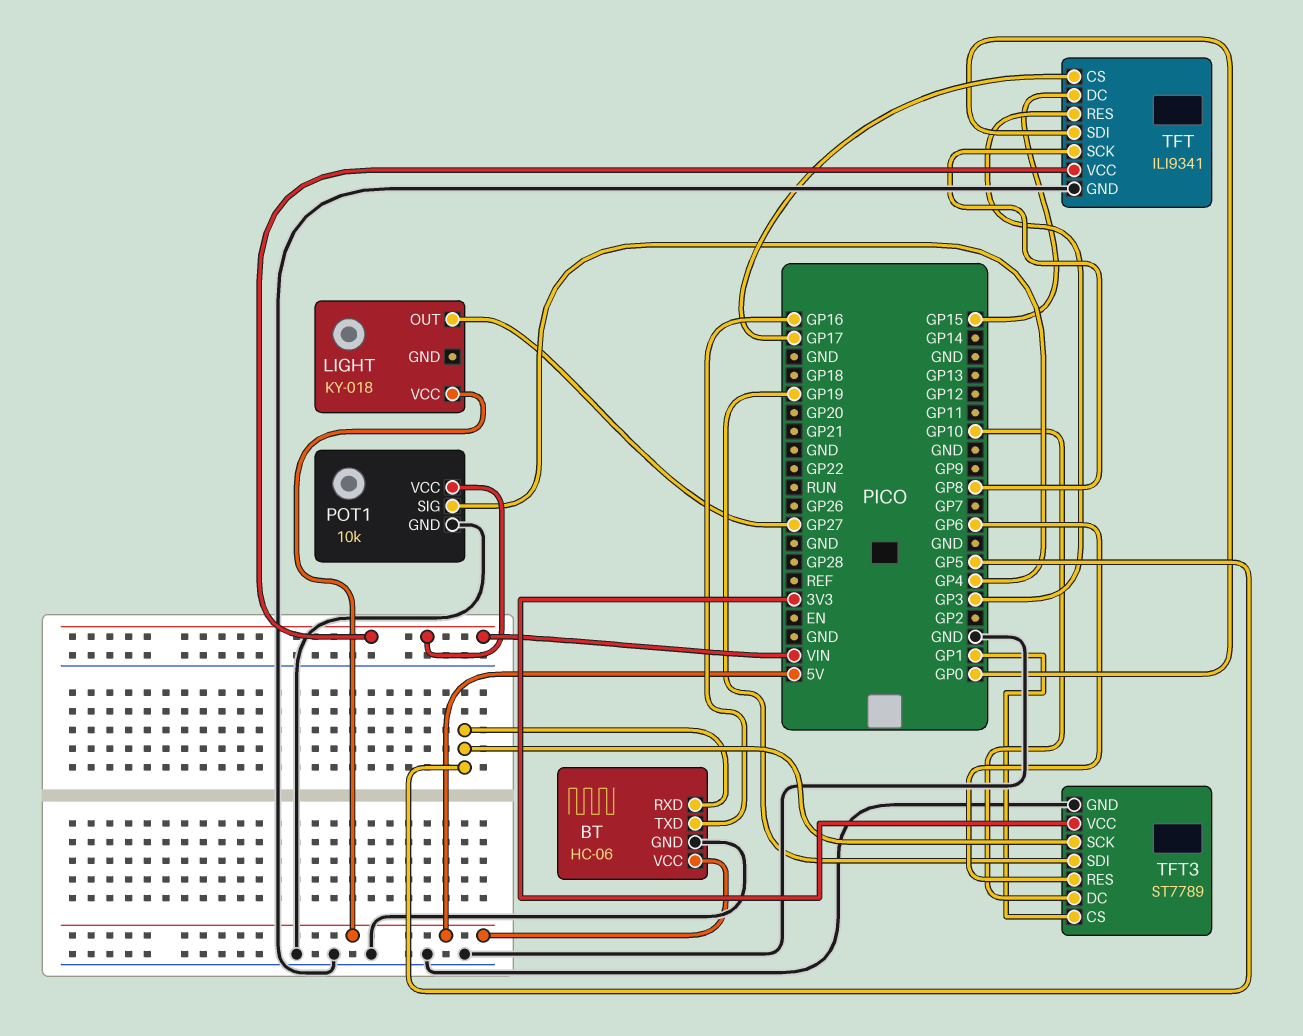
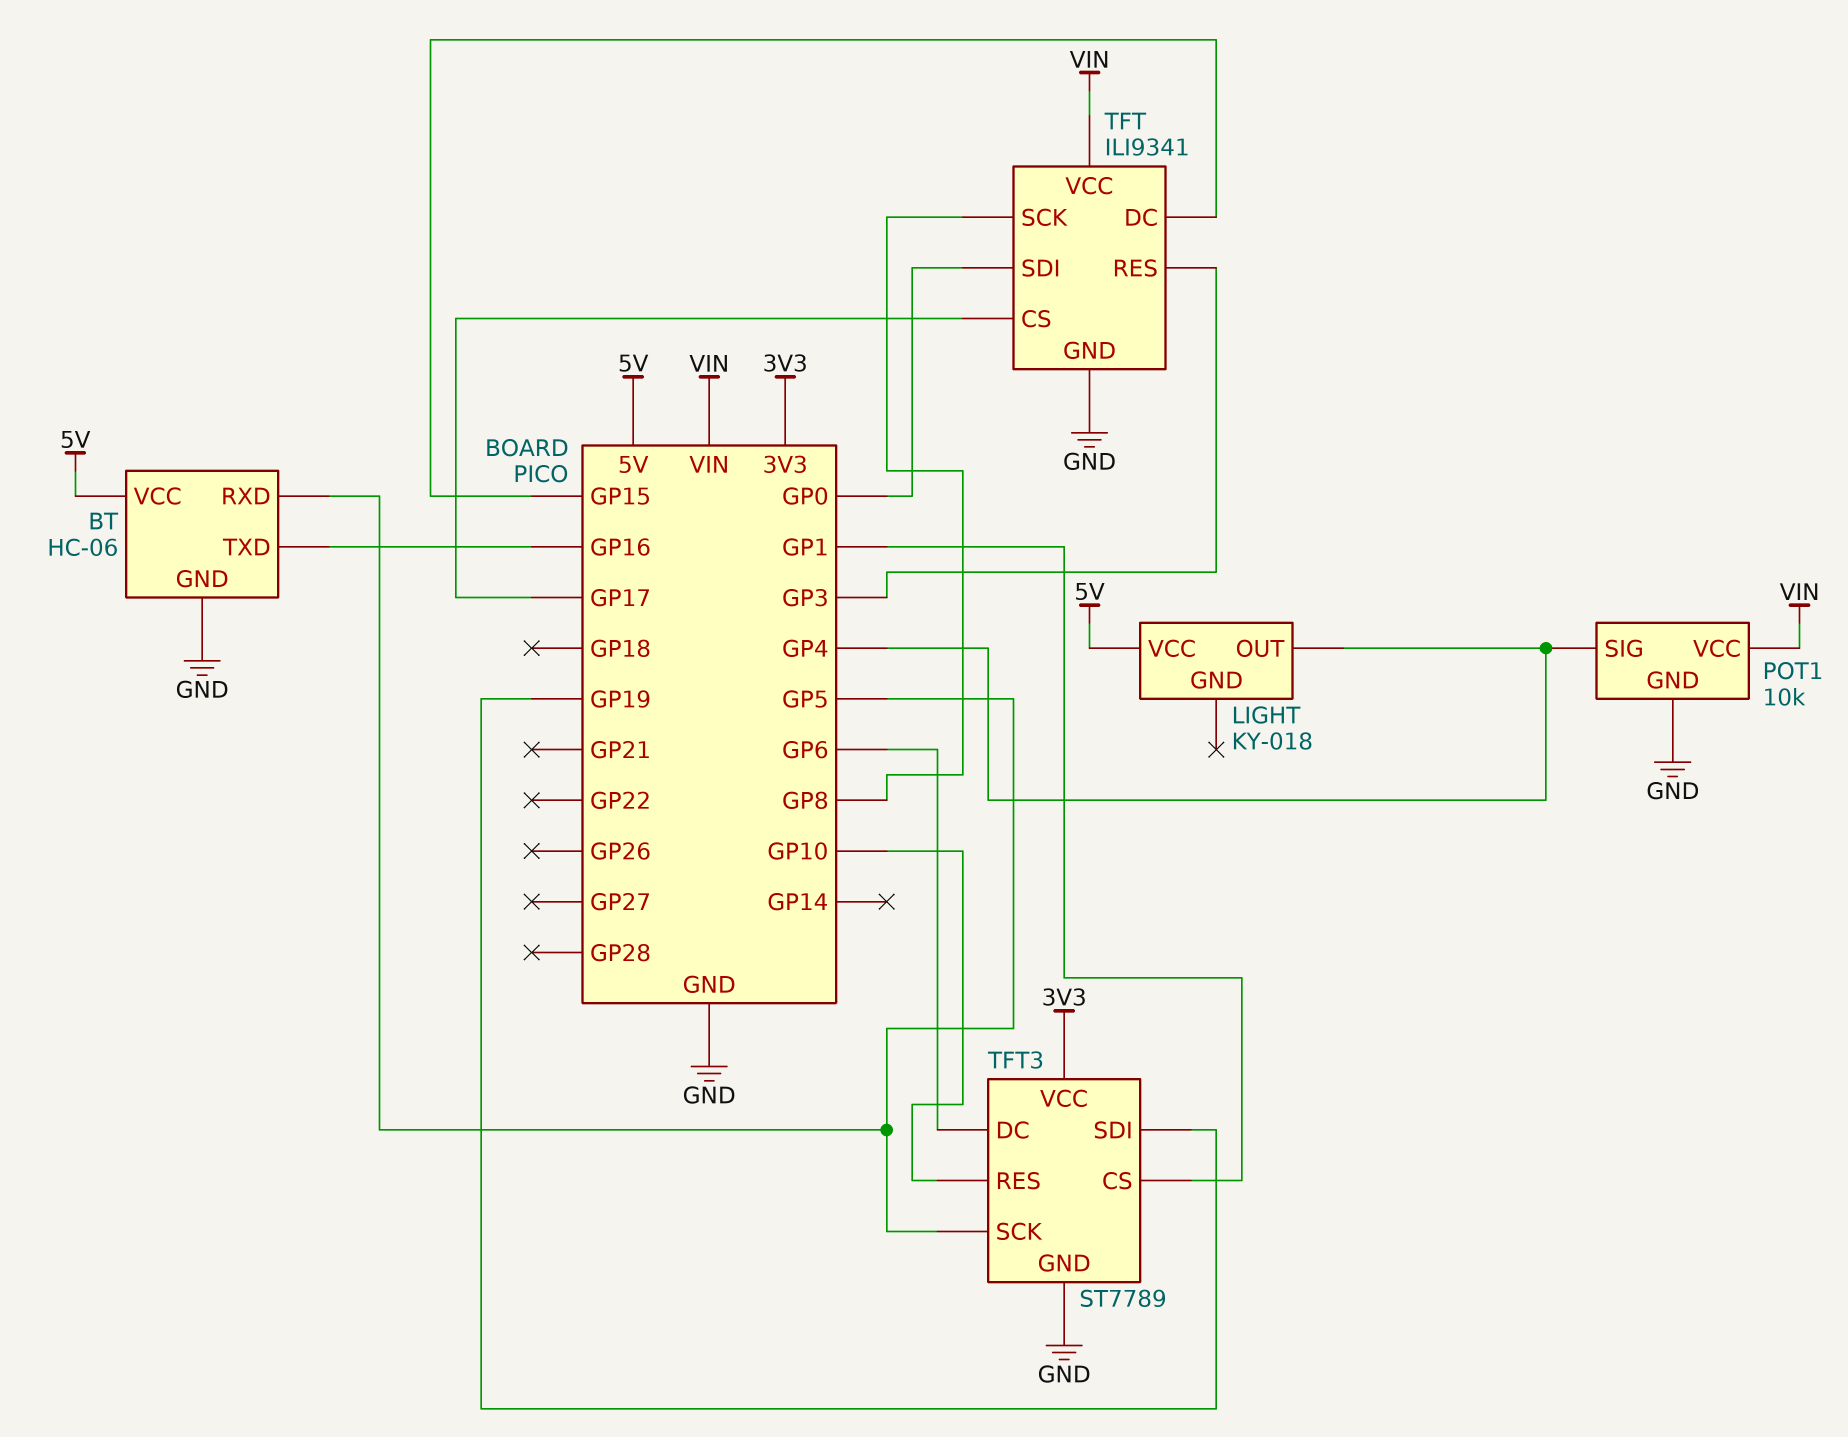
LIGHT pin OUT: GP27 -> GP4
TFT3 pin DC: GP10 -> GP6
TFT3 pin RES: GP6 -> GP10

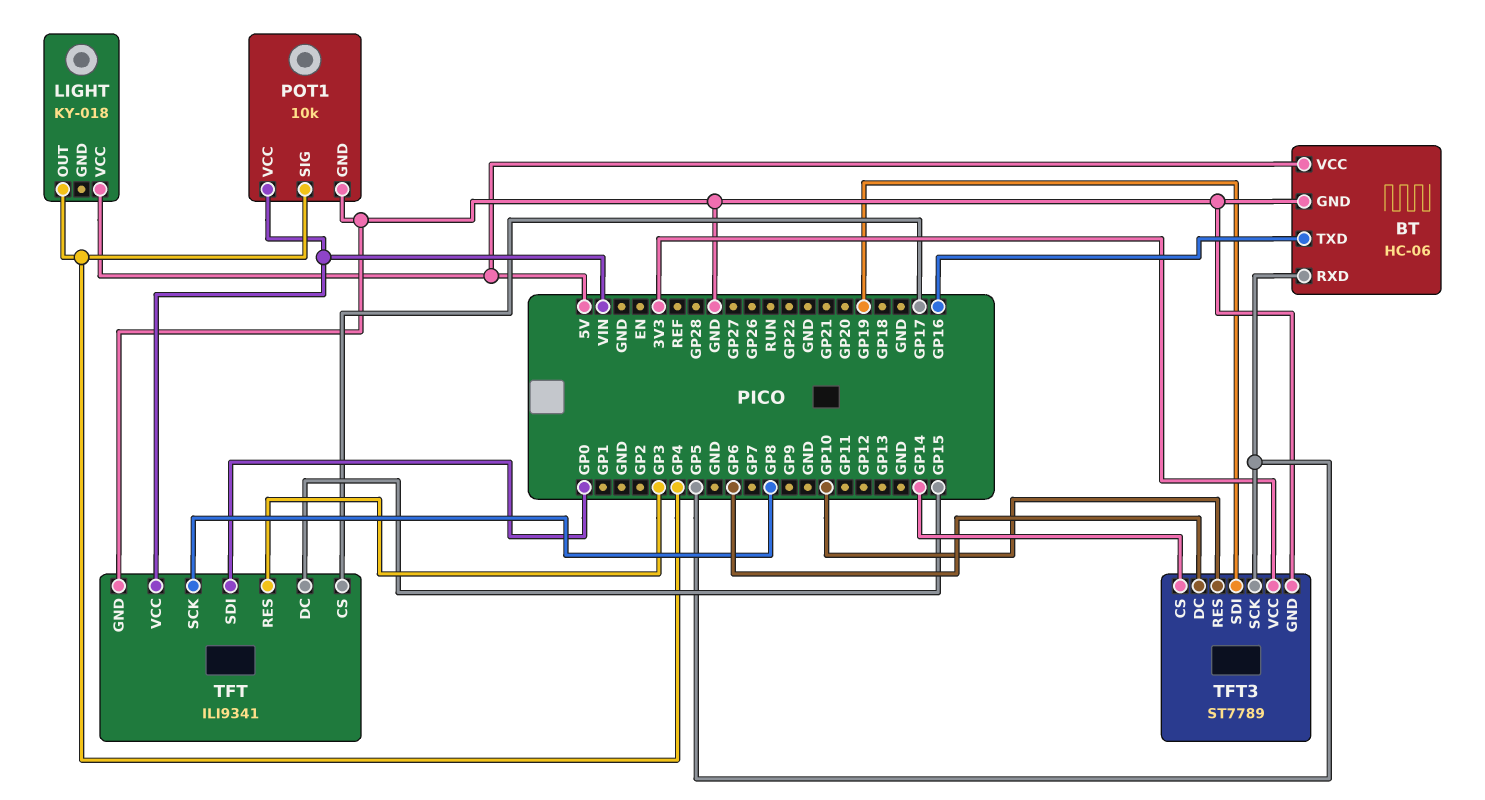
TFT3 pin CS: GP1 -> GP14

